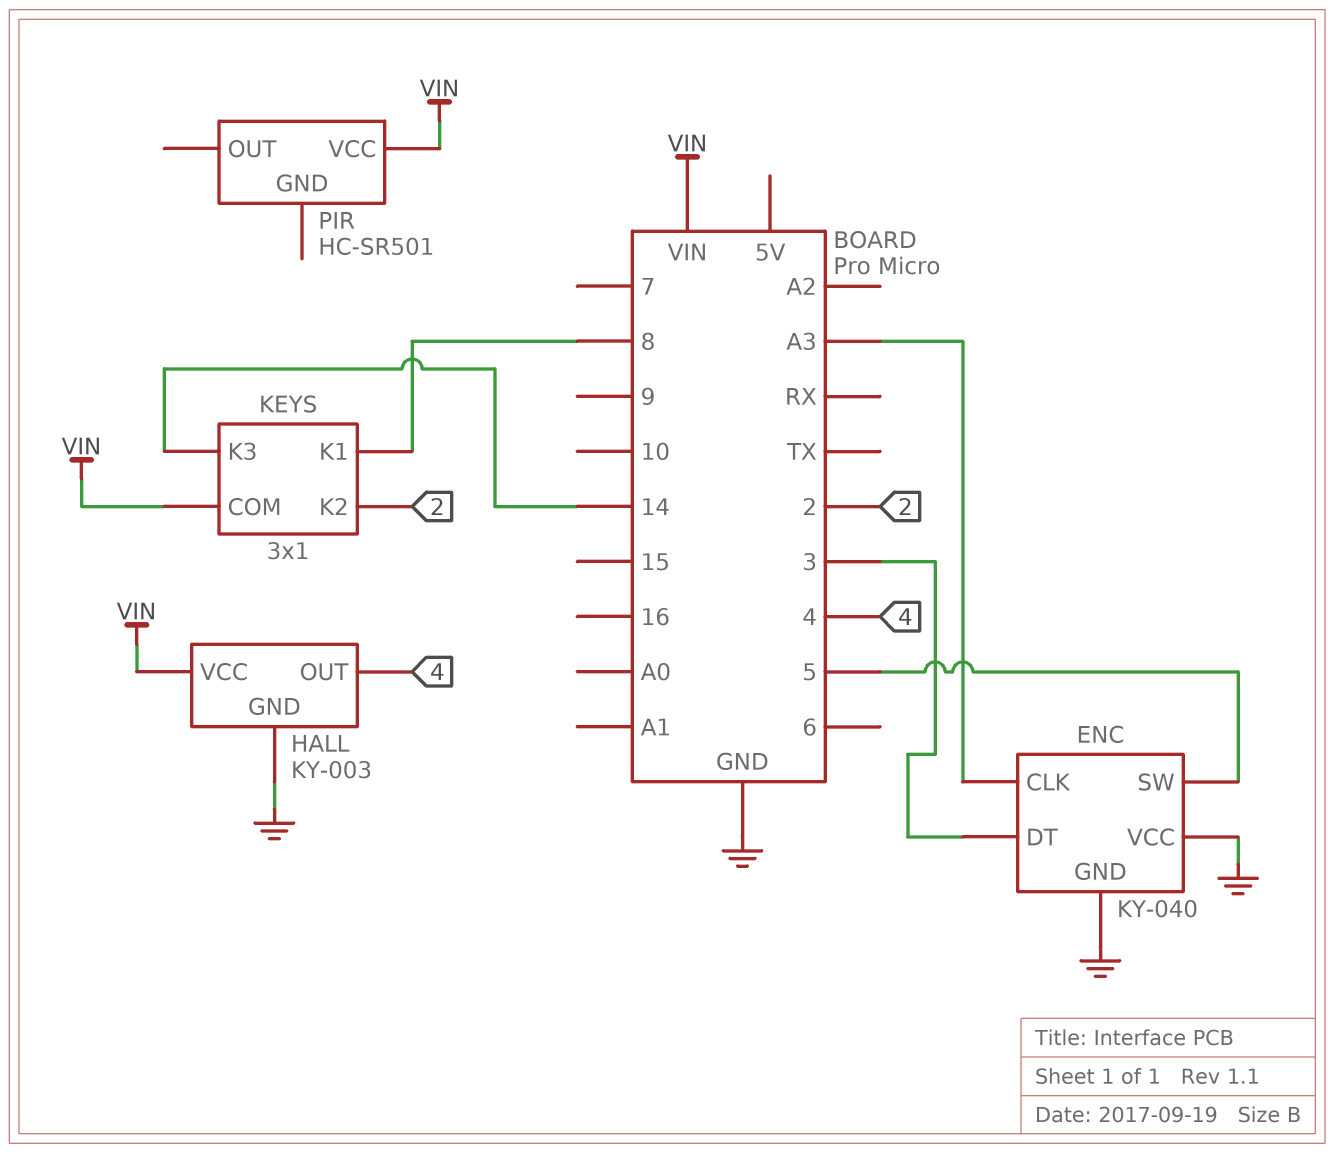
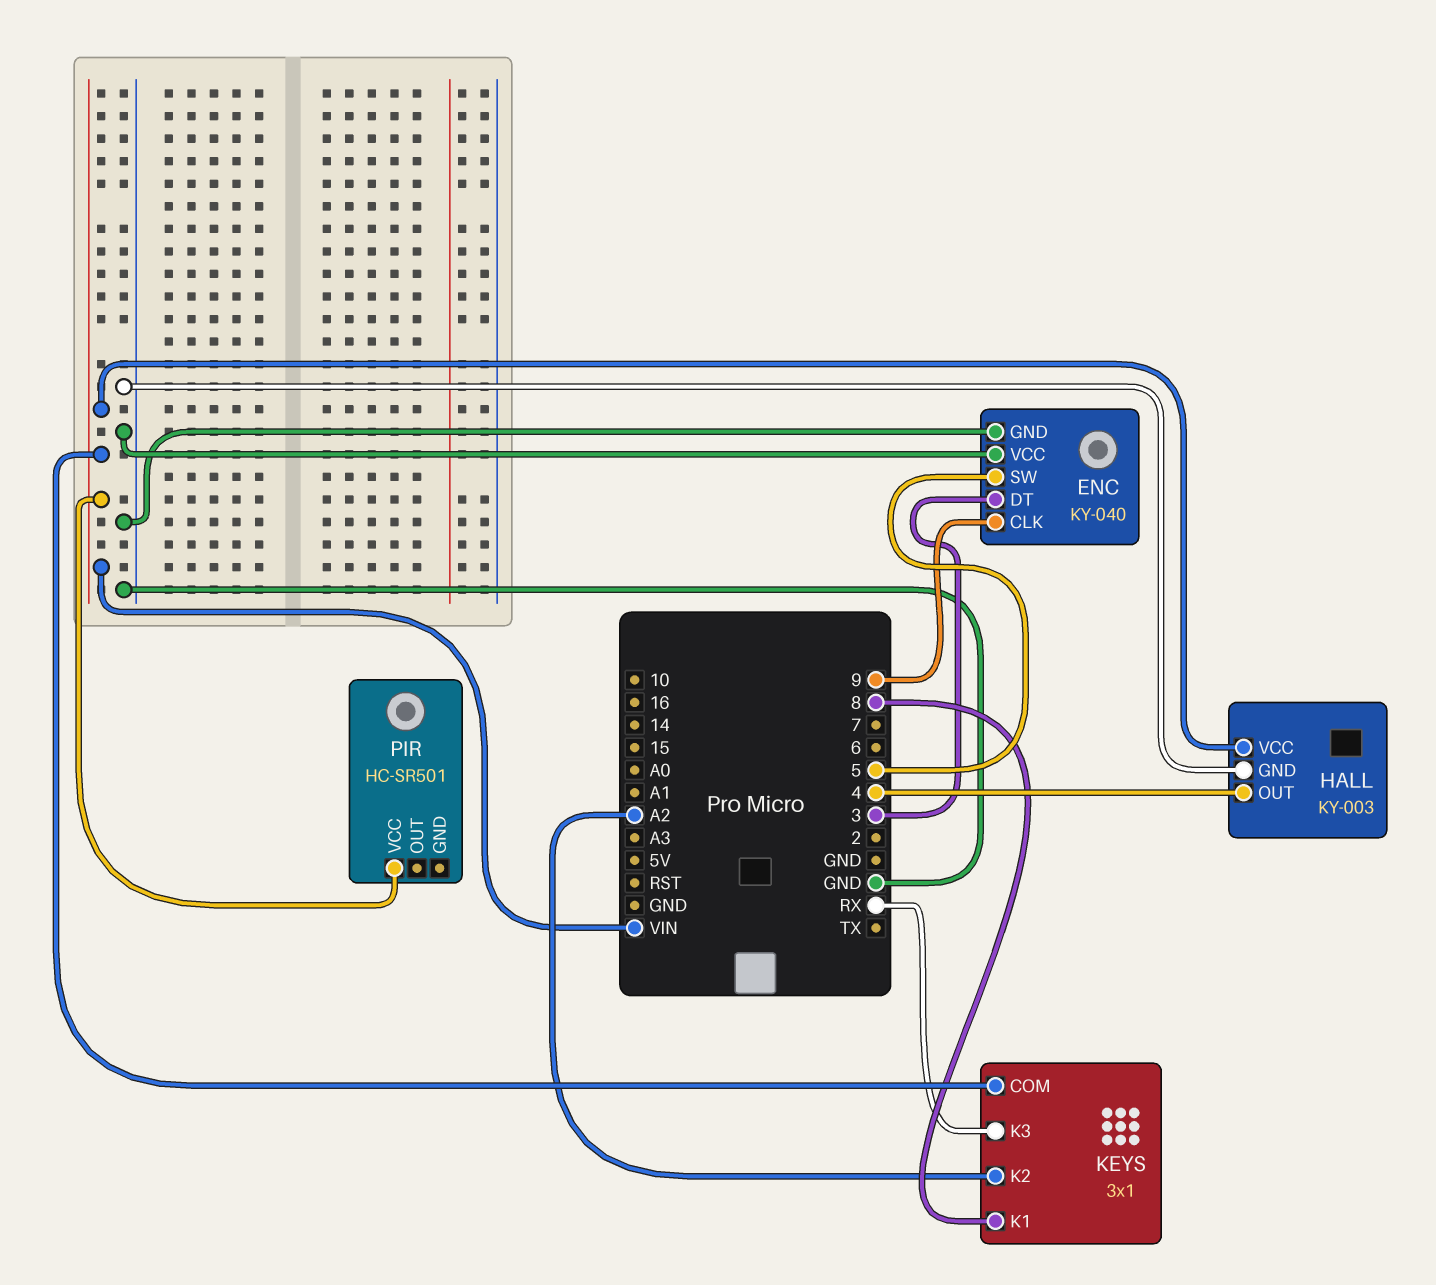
ENC pin CLK: A3 -> 9
KEYS pin K2: 2 -> A2
KEYS pin K3: 14 -> RX

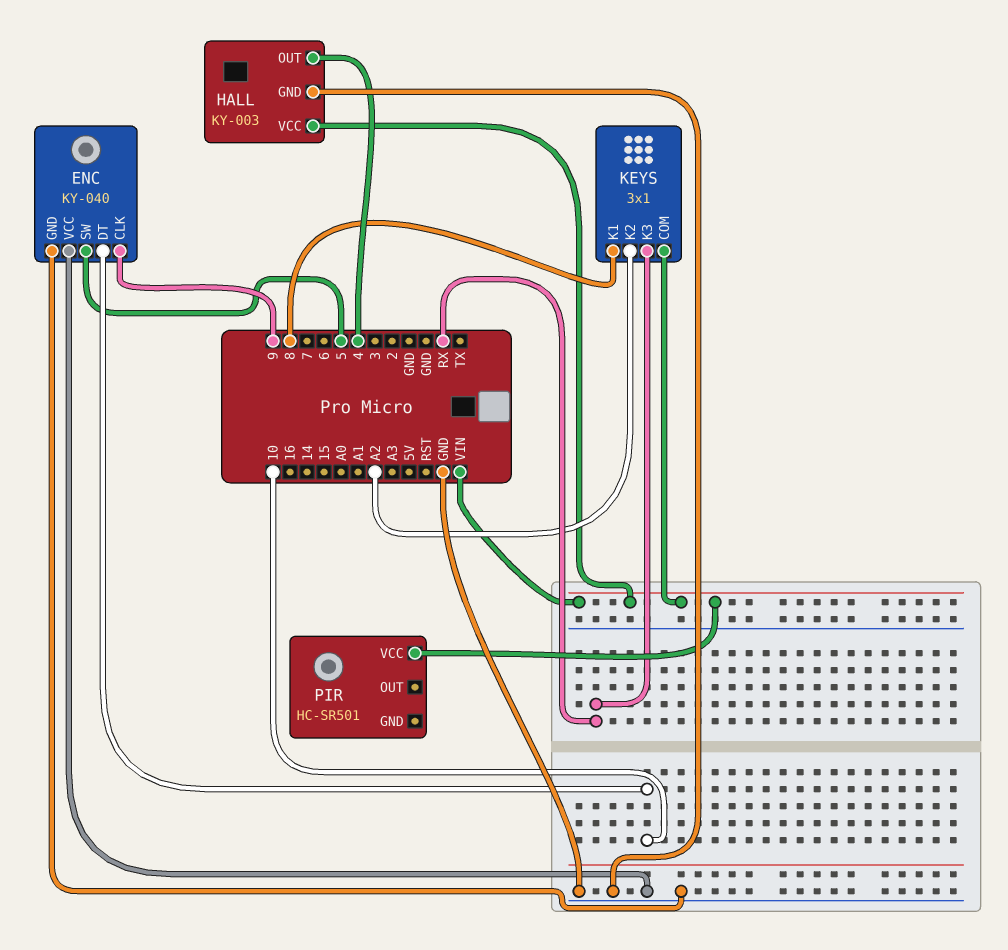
ENC pin DT: 3 -> 10

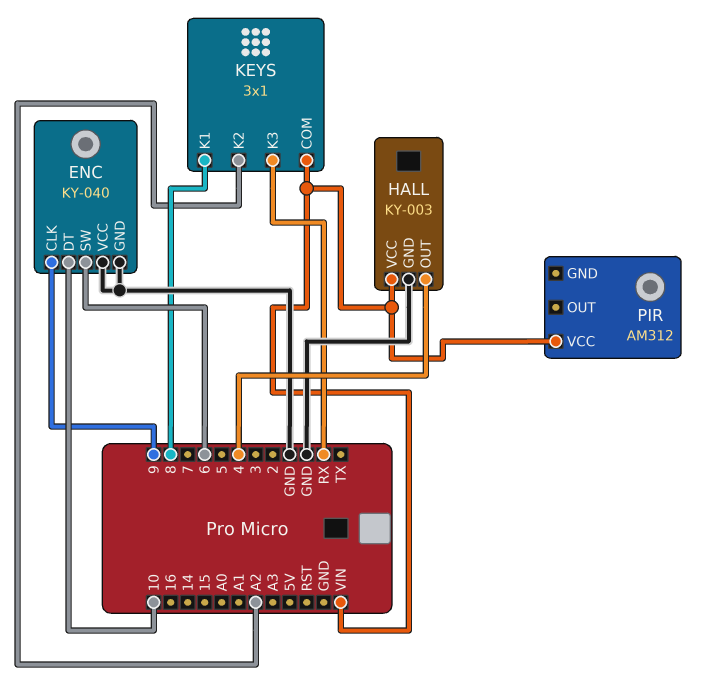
ENC pin SW: 5 -> 6
PIR: HC-SR501 -> AM312

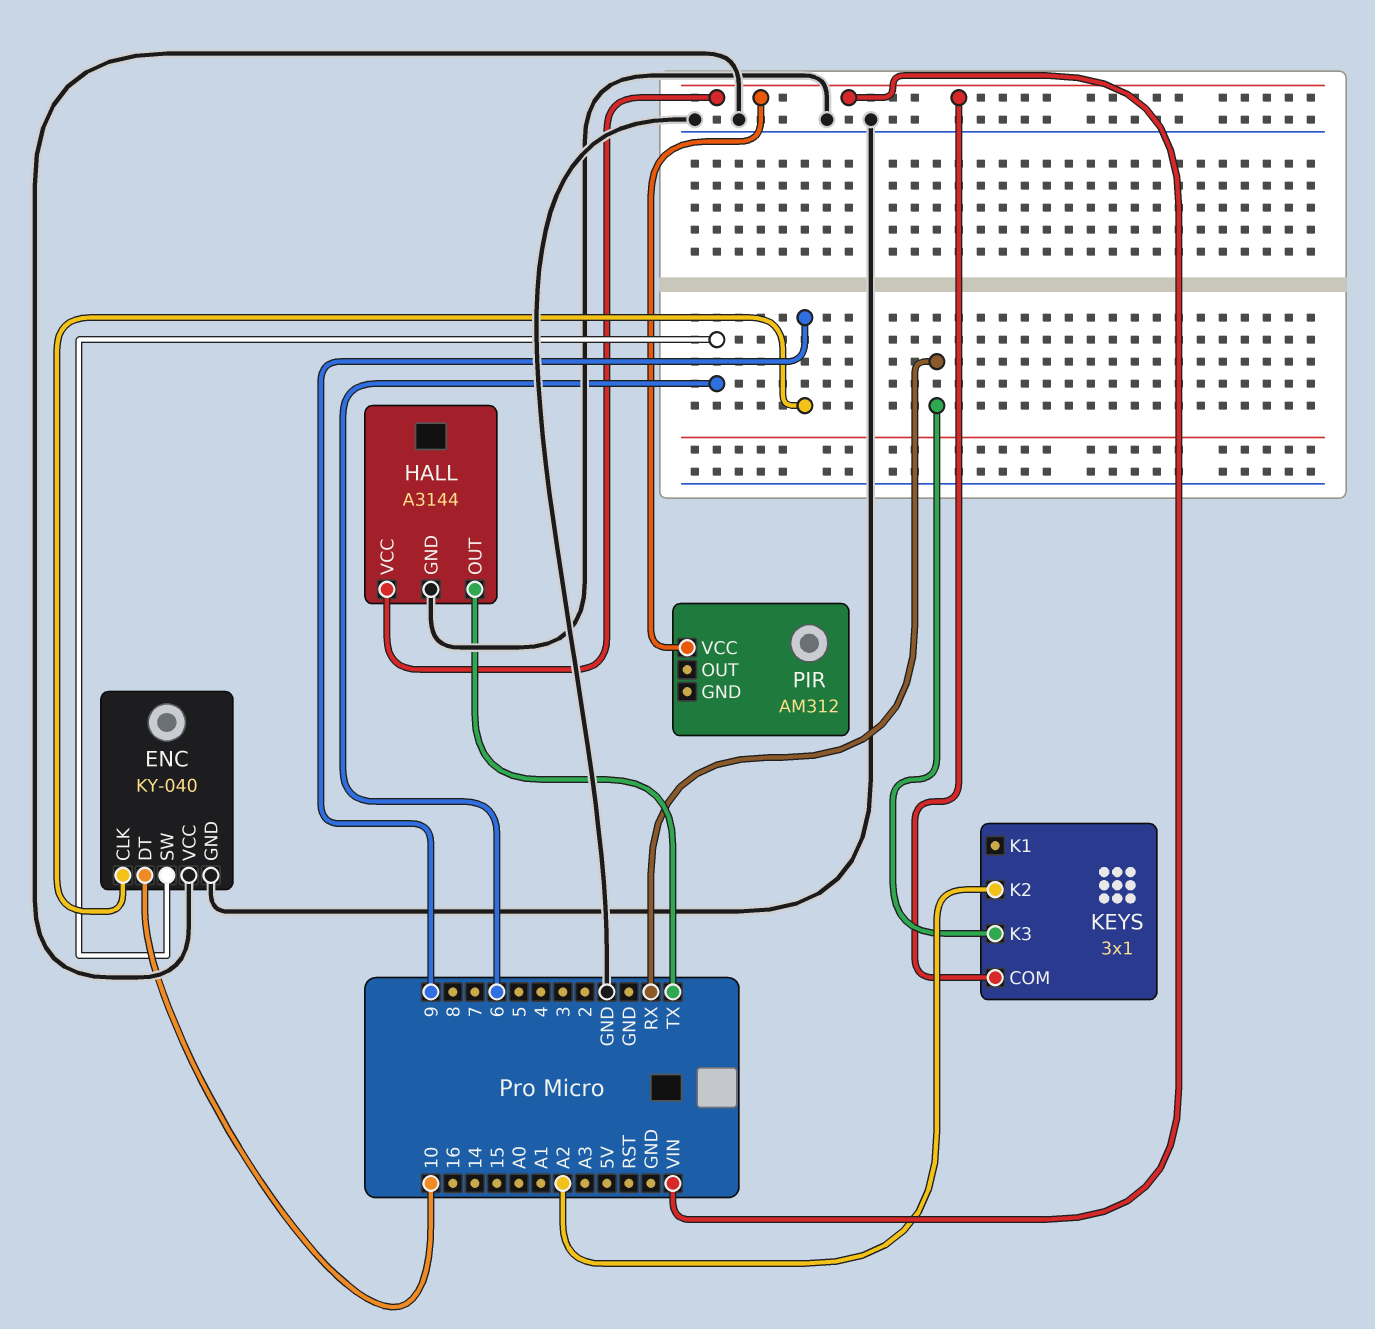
HALL: KY-003 -> A3144
HALL pin OUT: 4 -> TX
KEYS pin K1: 8 -> none

